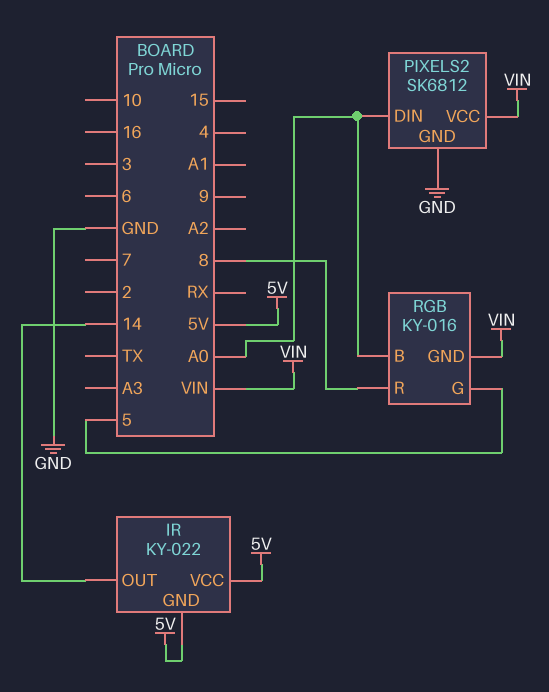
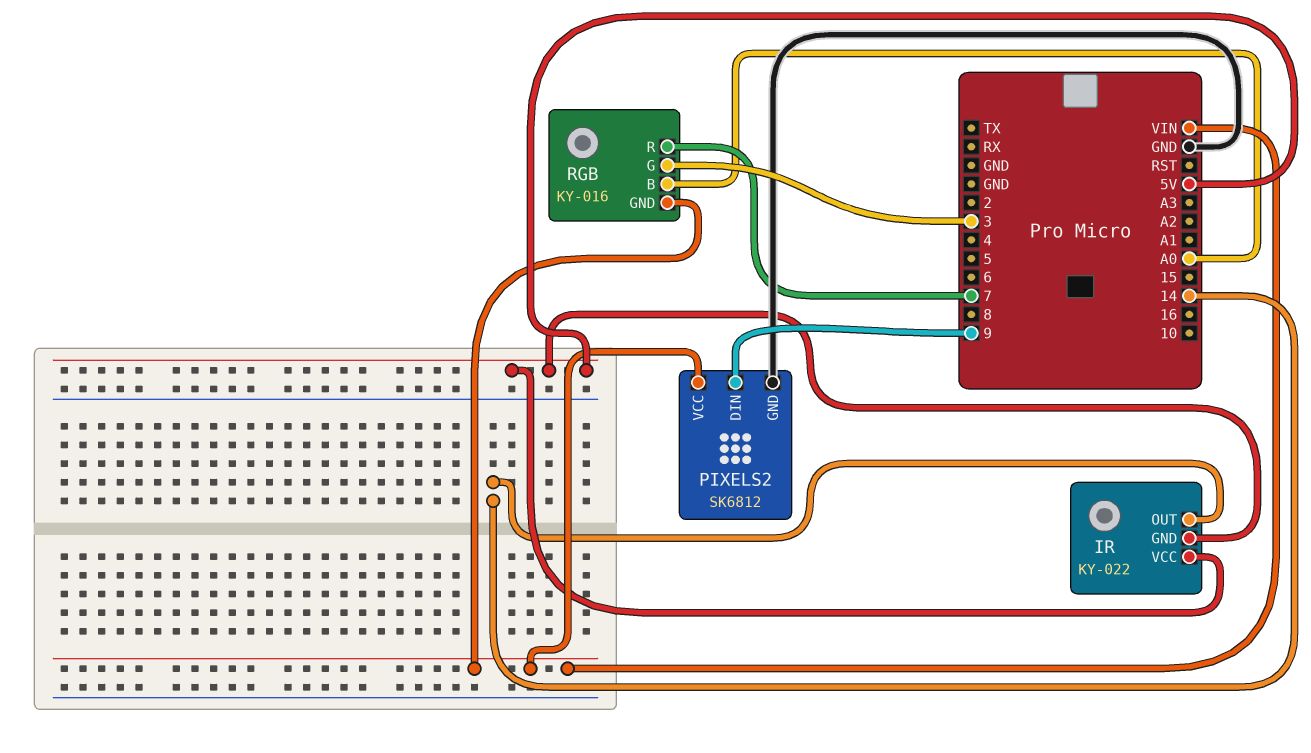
PIXELS2 pin DIN: A0 -> 9
RGB pin G: 5 -> 3
RGB pin R: 8 -> 7

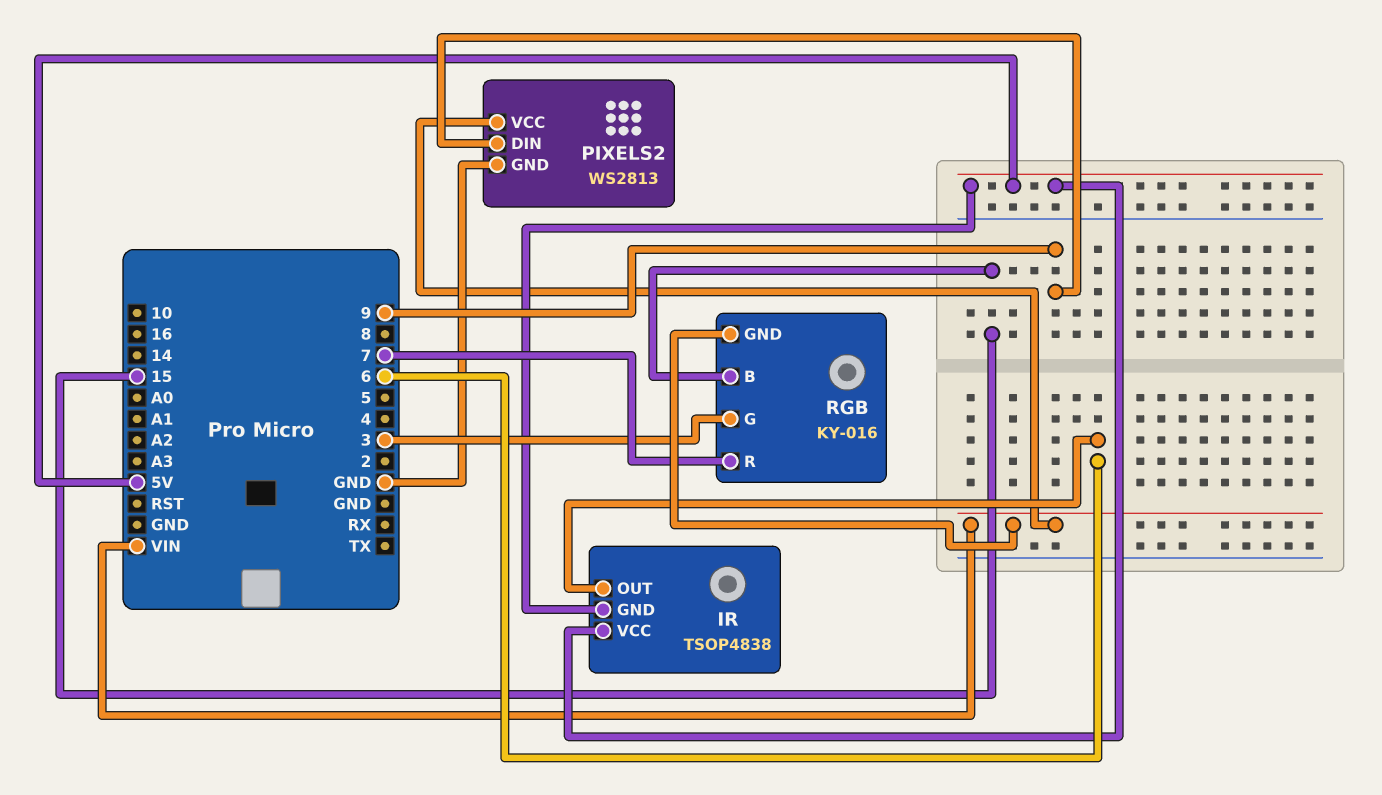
IR: KY-022 -> TSOP4838
IR pin OUT: 14 -> 6
PIXELS2: SK6812 -> WS2813
RGB pin B: A0 -> 15

